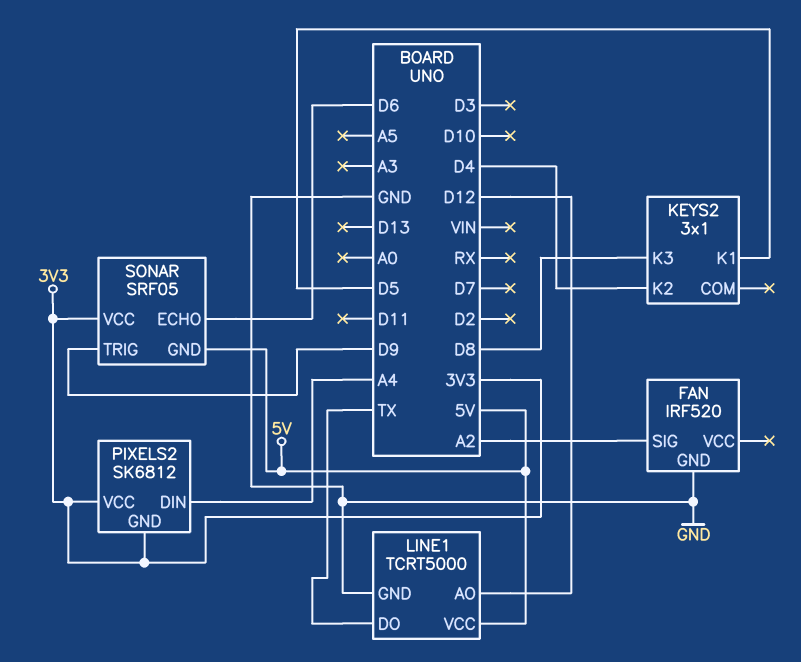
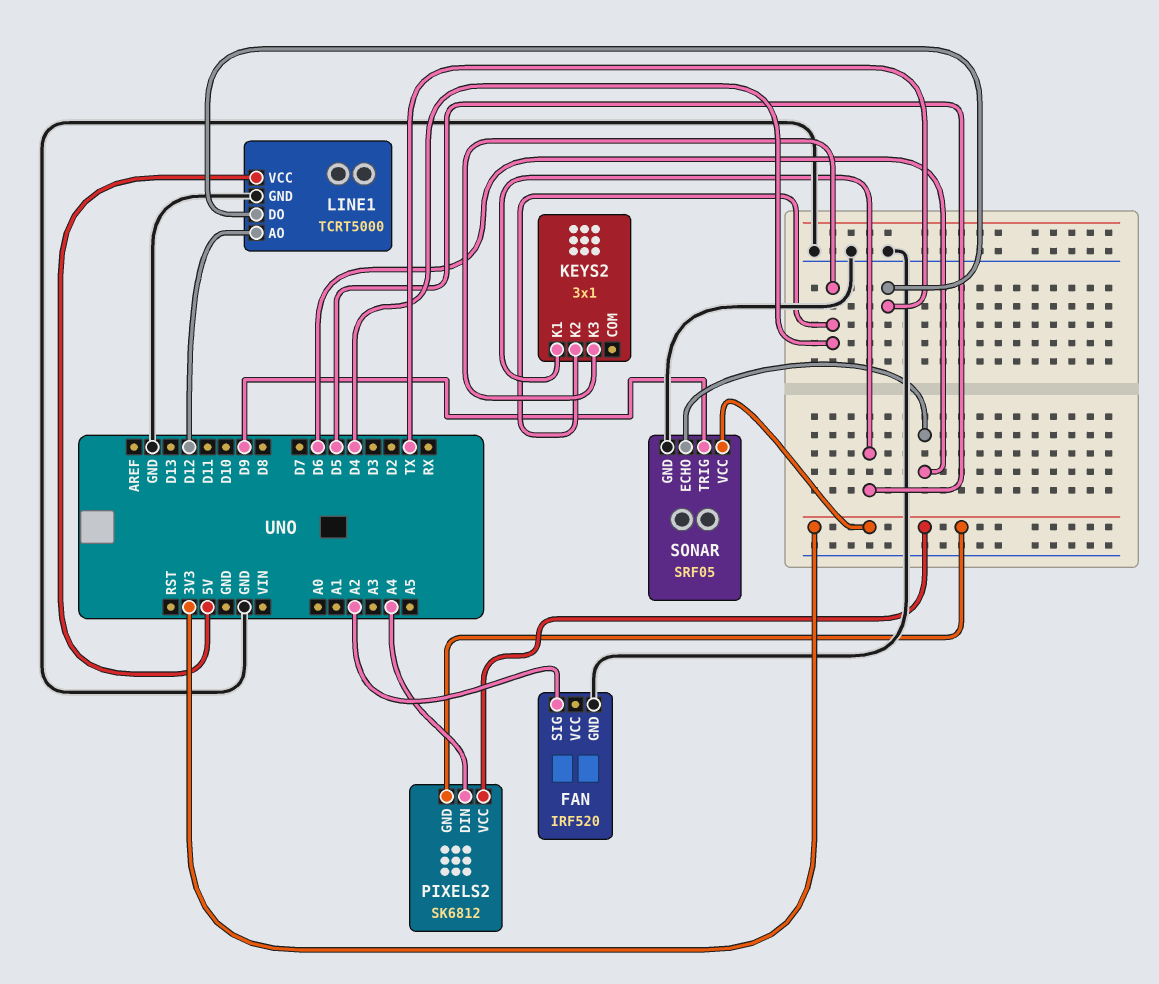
KEYS2 pin K3: D8 -> D4
SONAR pin GND: 5V -> GND

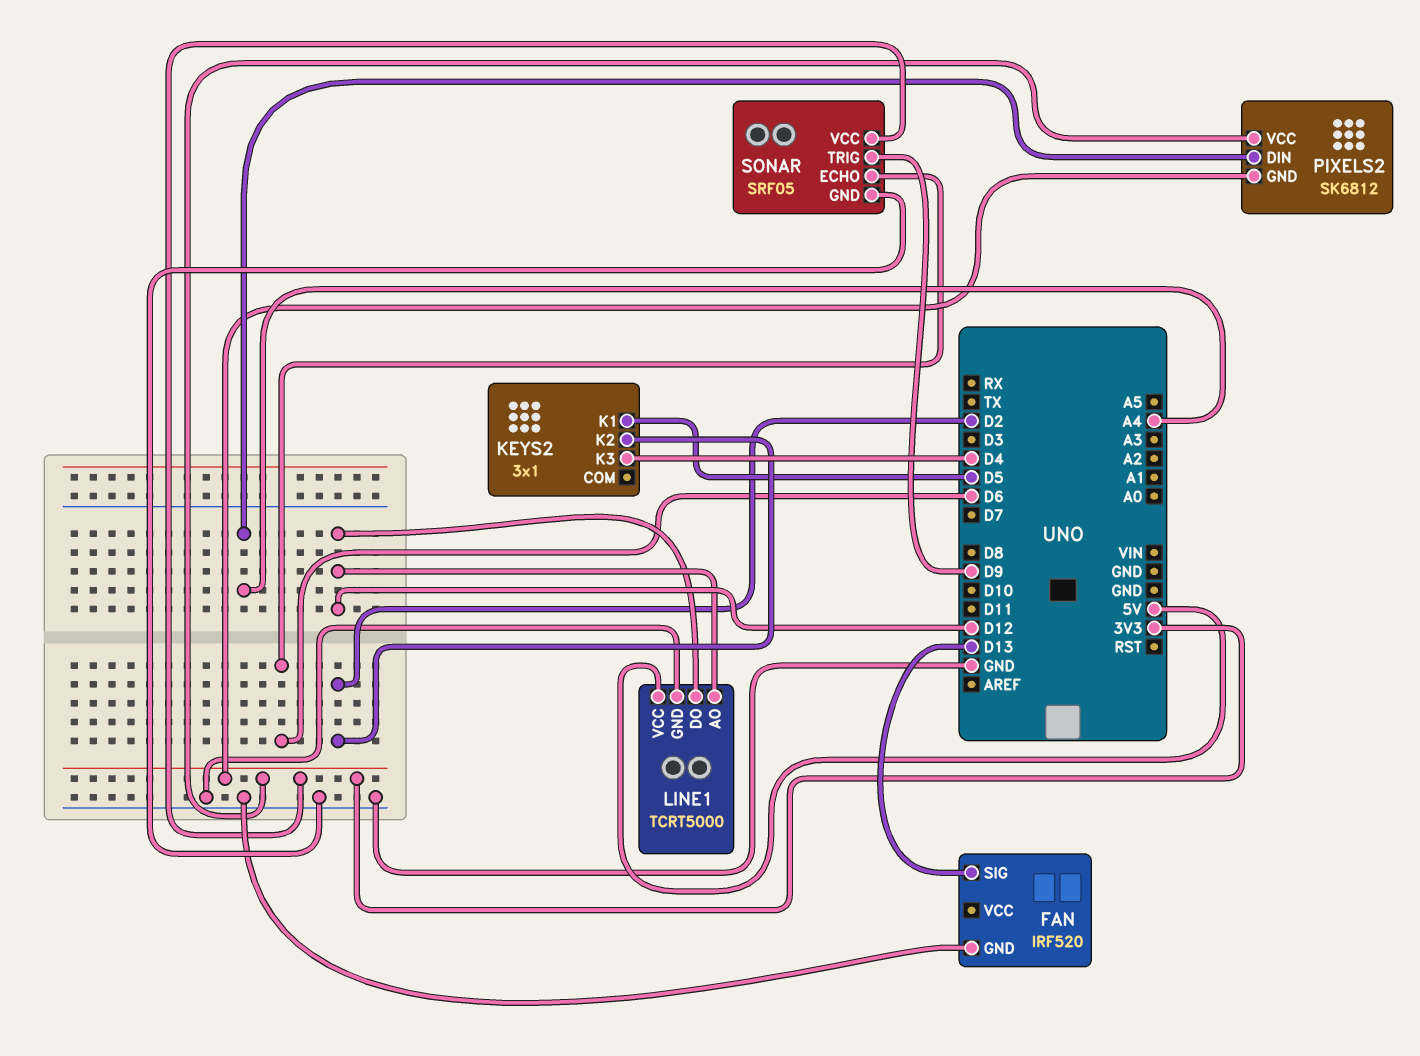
FAN pin SIG: A2 -> D13
KEYS2 pin K2: D4 -> D2
LINE1 pin DO: TX -> D12

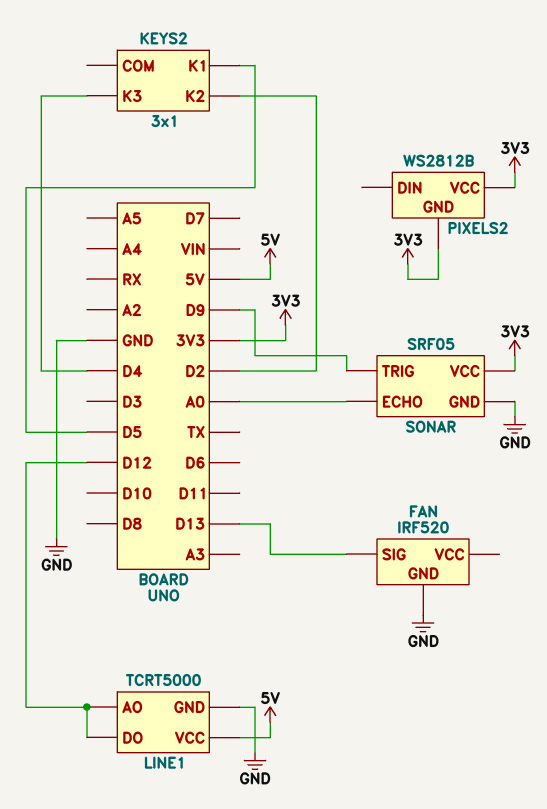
PIXELS2: SK6812 -> WS2812B
PIXELS2 pin DIN: A4 -> none
SONAR pin ECHO: D6 -> A0

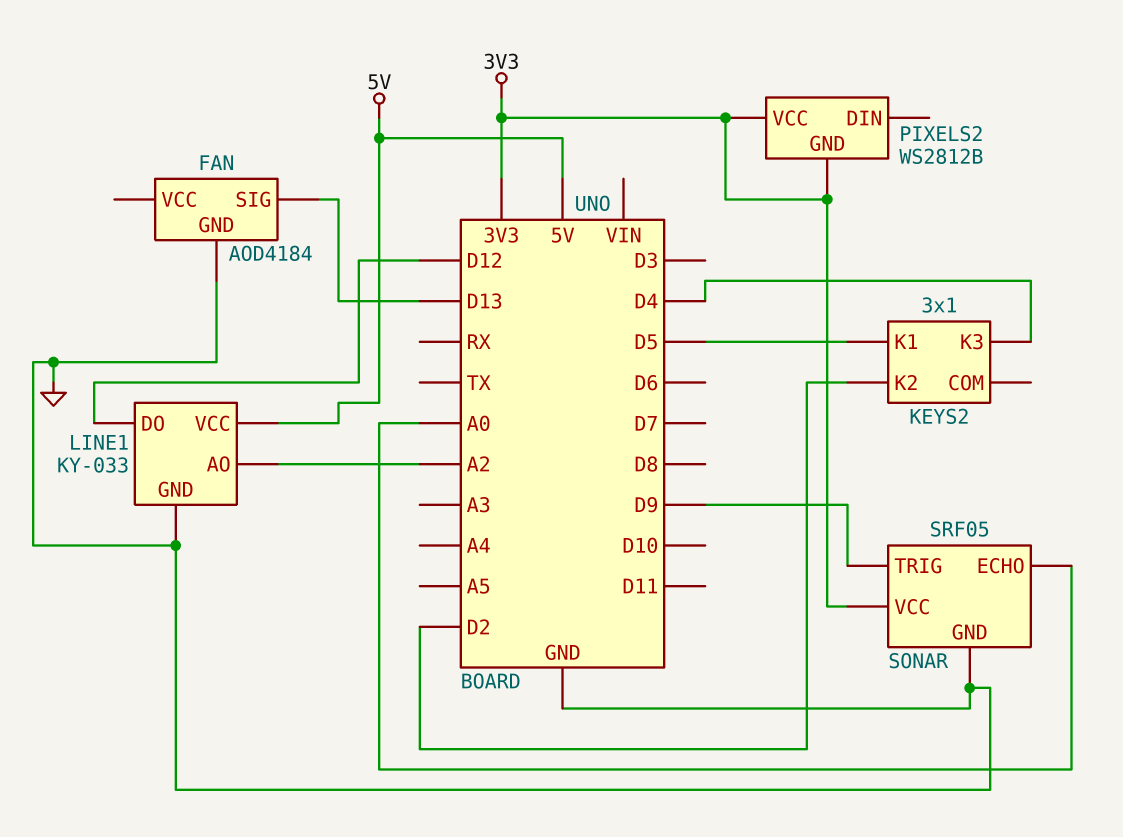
FAN: IRF520 -> AOD4184
LINE1: TCRT5000 -> KY-033
LINE1 pin AO: D12 -> A2

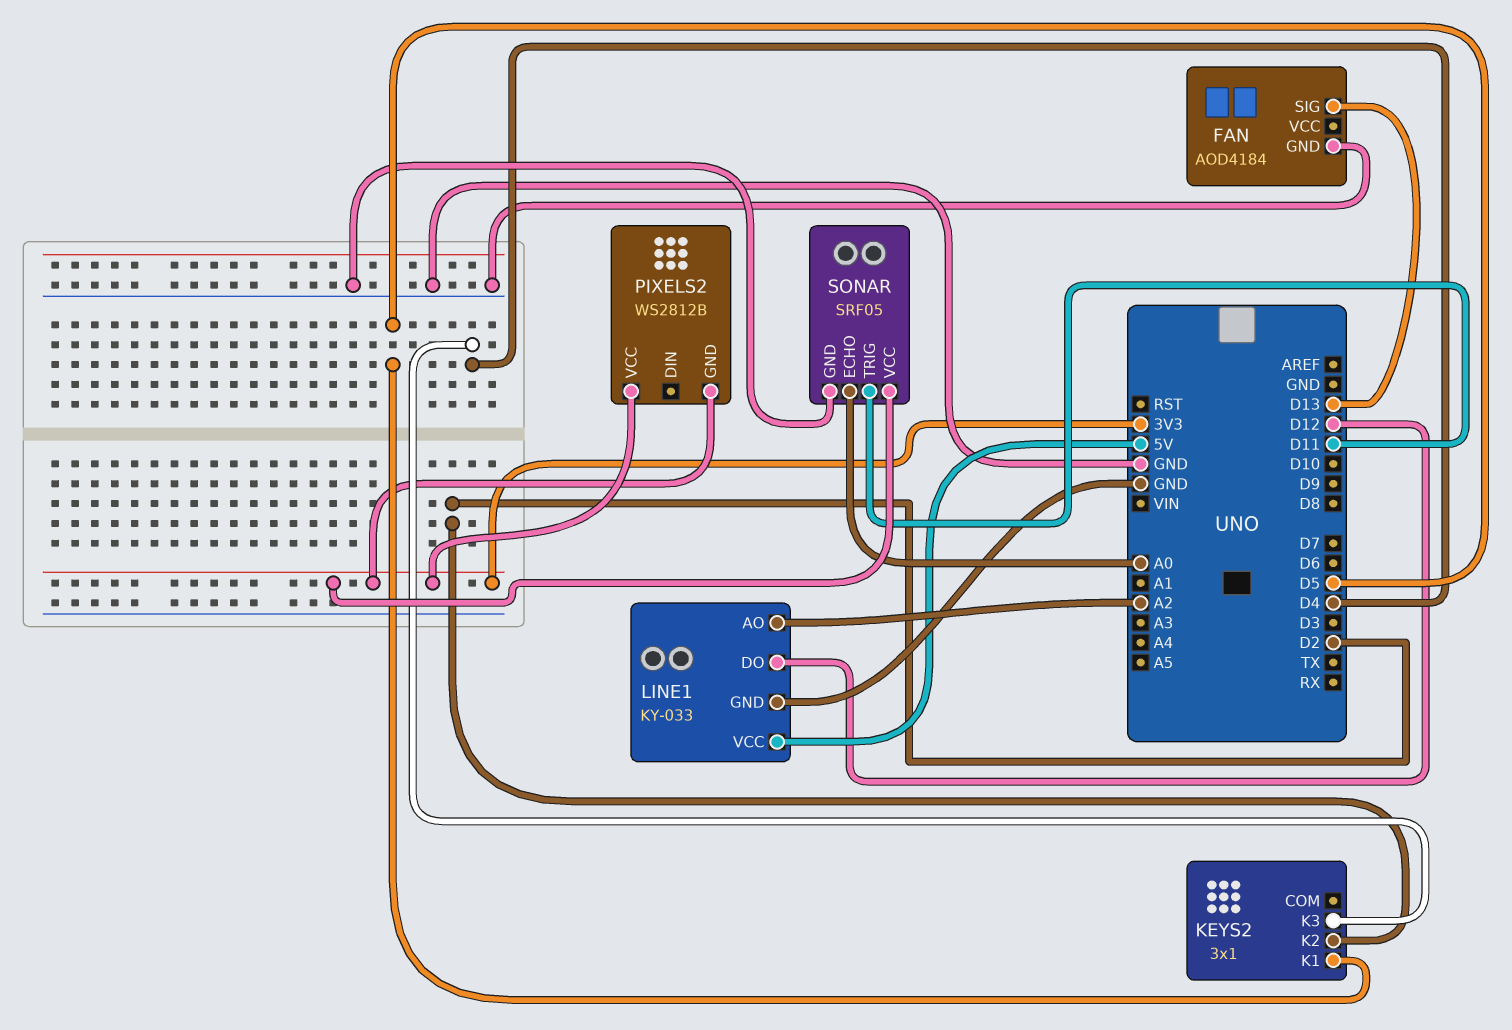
SONAR pin TRIG: D9 -> D11

